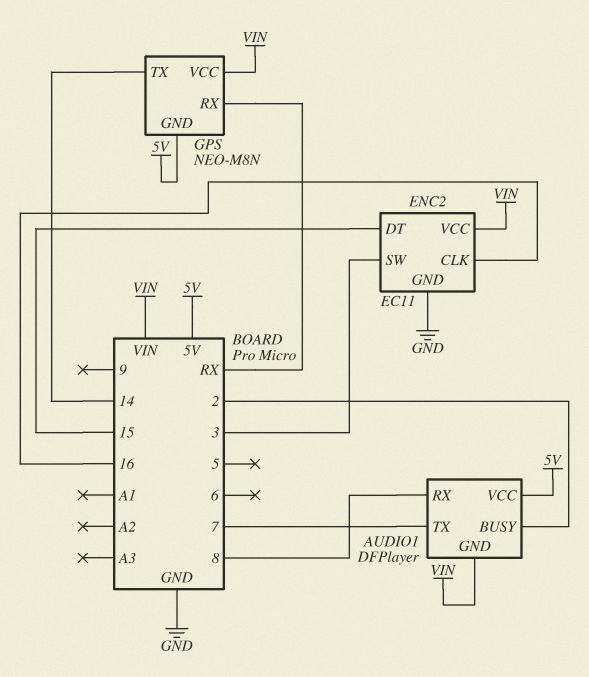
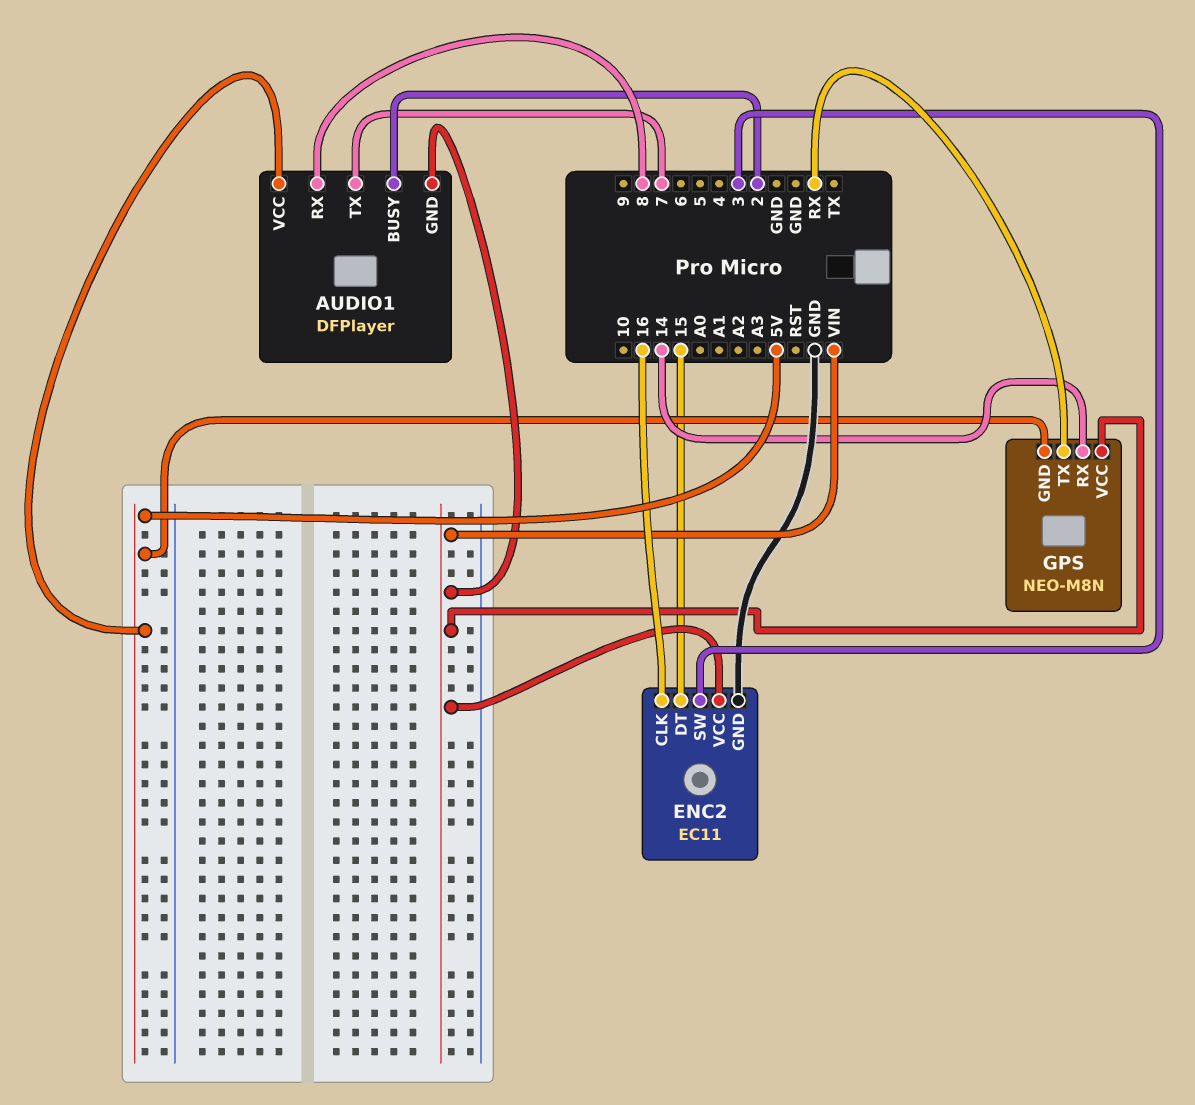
GPS pin RX: RX -> 14
GPS pin TX: 14 -> RX

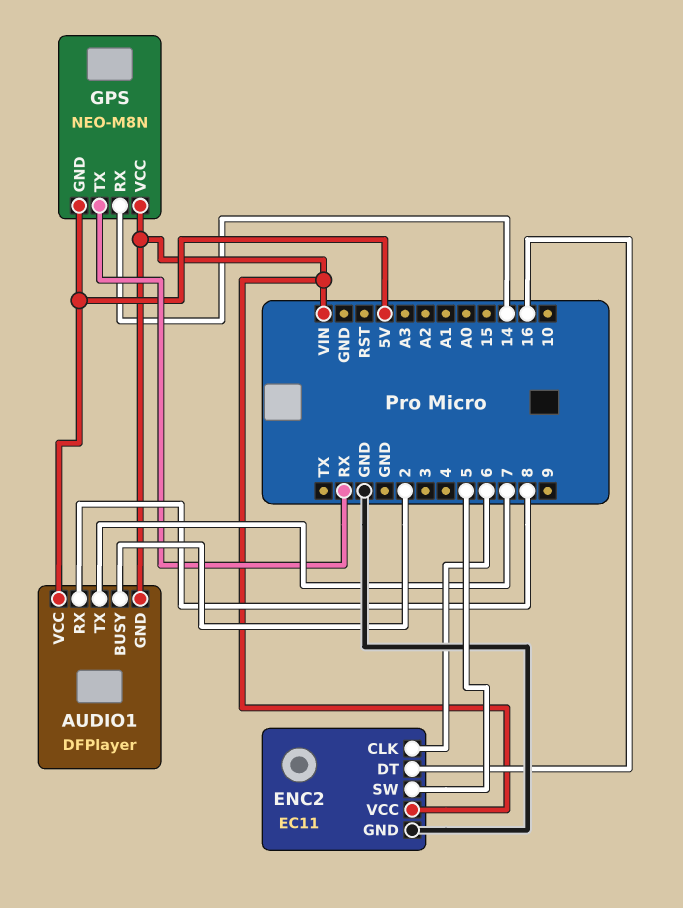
ENC2 pin CLK: 16 -> 6
ENC2 pin DT: 15 -> 16
ENC2 pin SW: 3 -> 5

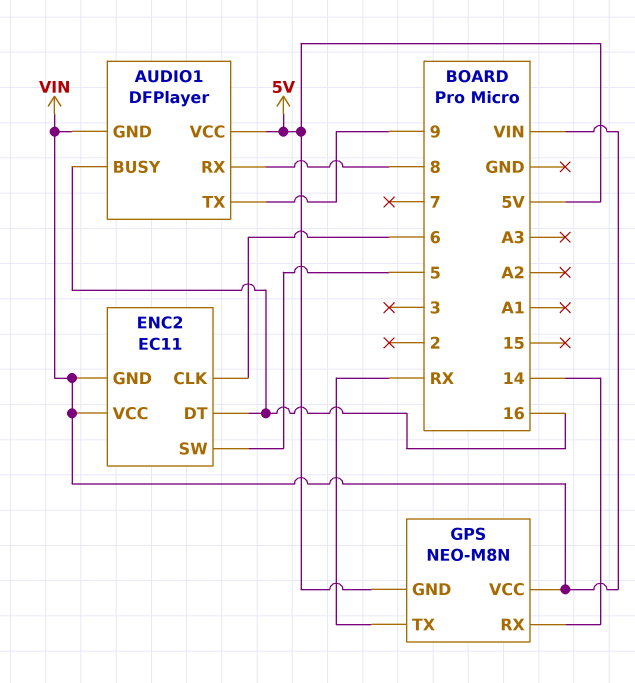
AUDIO1 pin BUSY: 2 -> 16
AUDIO1 pin TX: 7 -> 9
ENC2 pin GND: GND -> VIN

